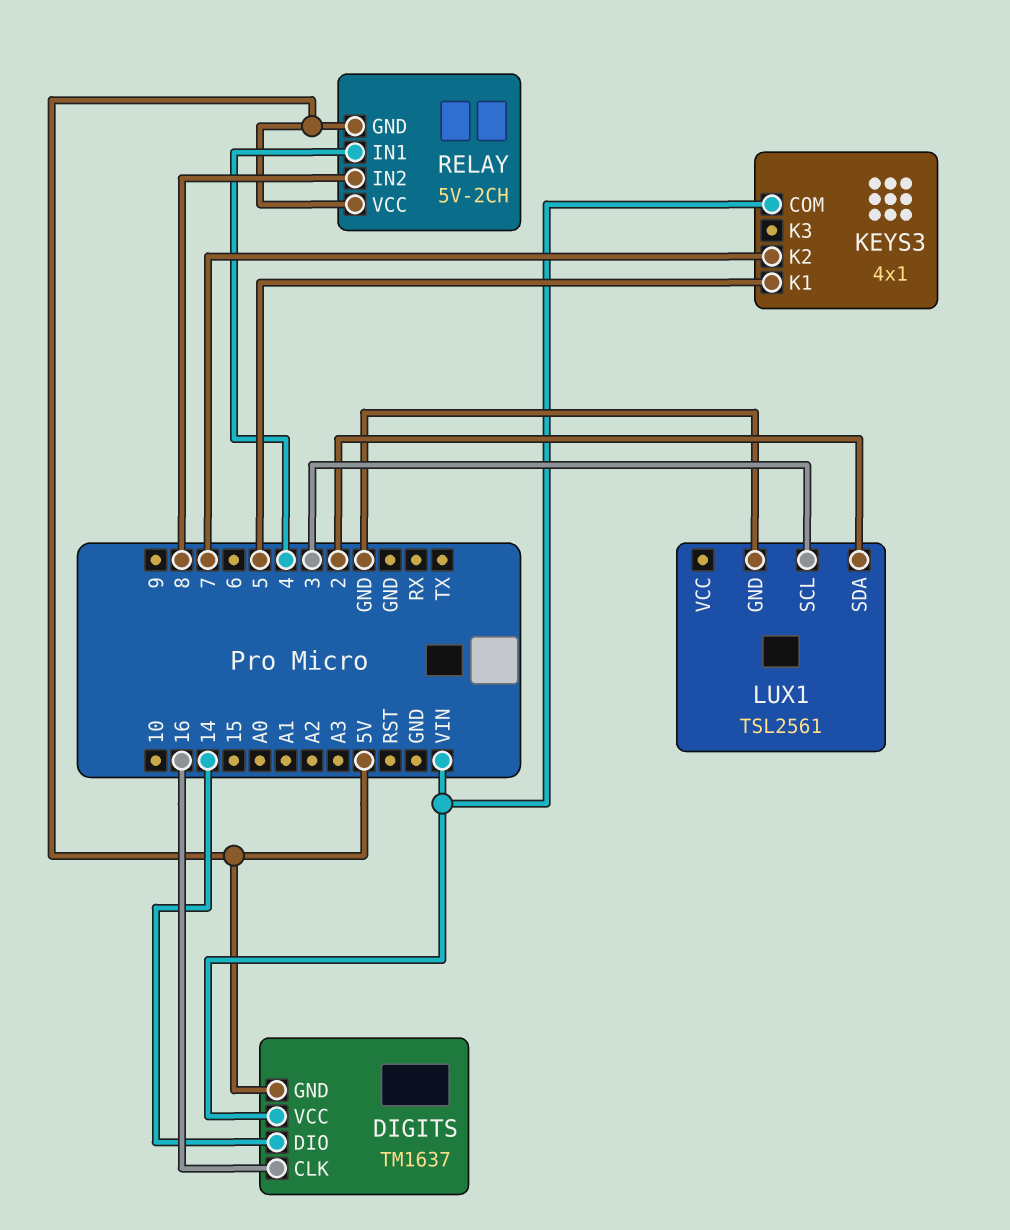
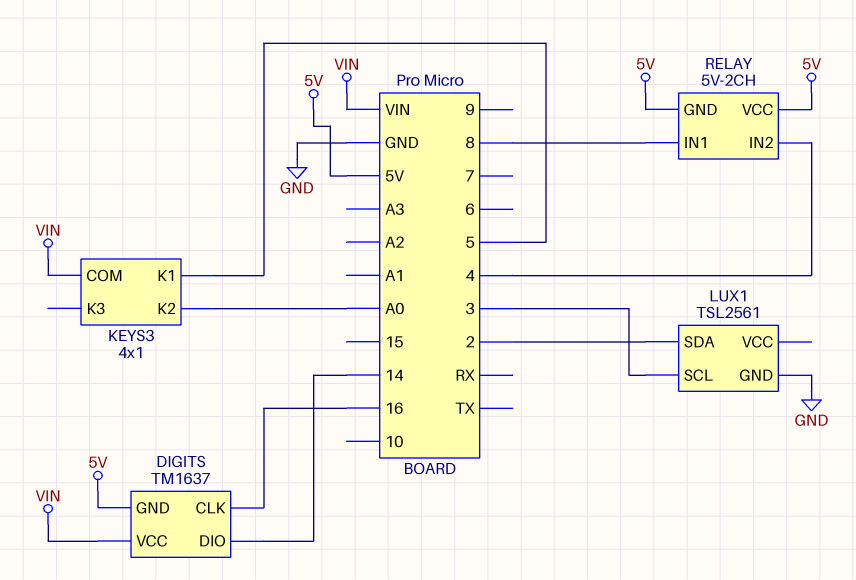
KEYS3 pin K2: 7 -> A0
RELAY pin IN1: 4 -> 8
RELAY pin IN2: 8 -> 4

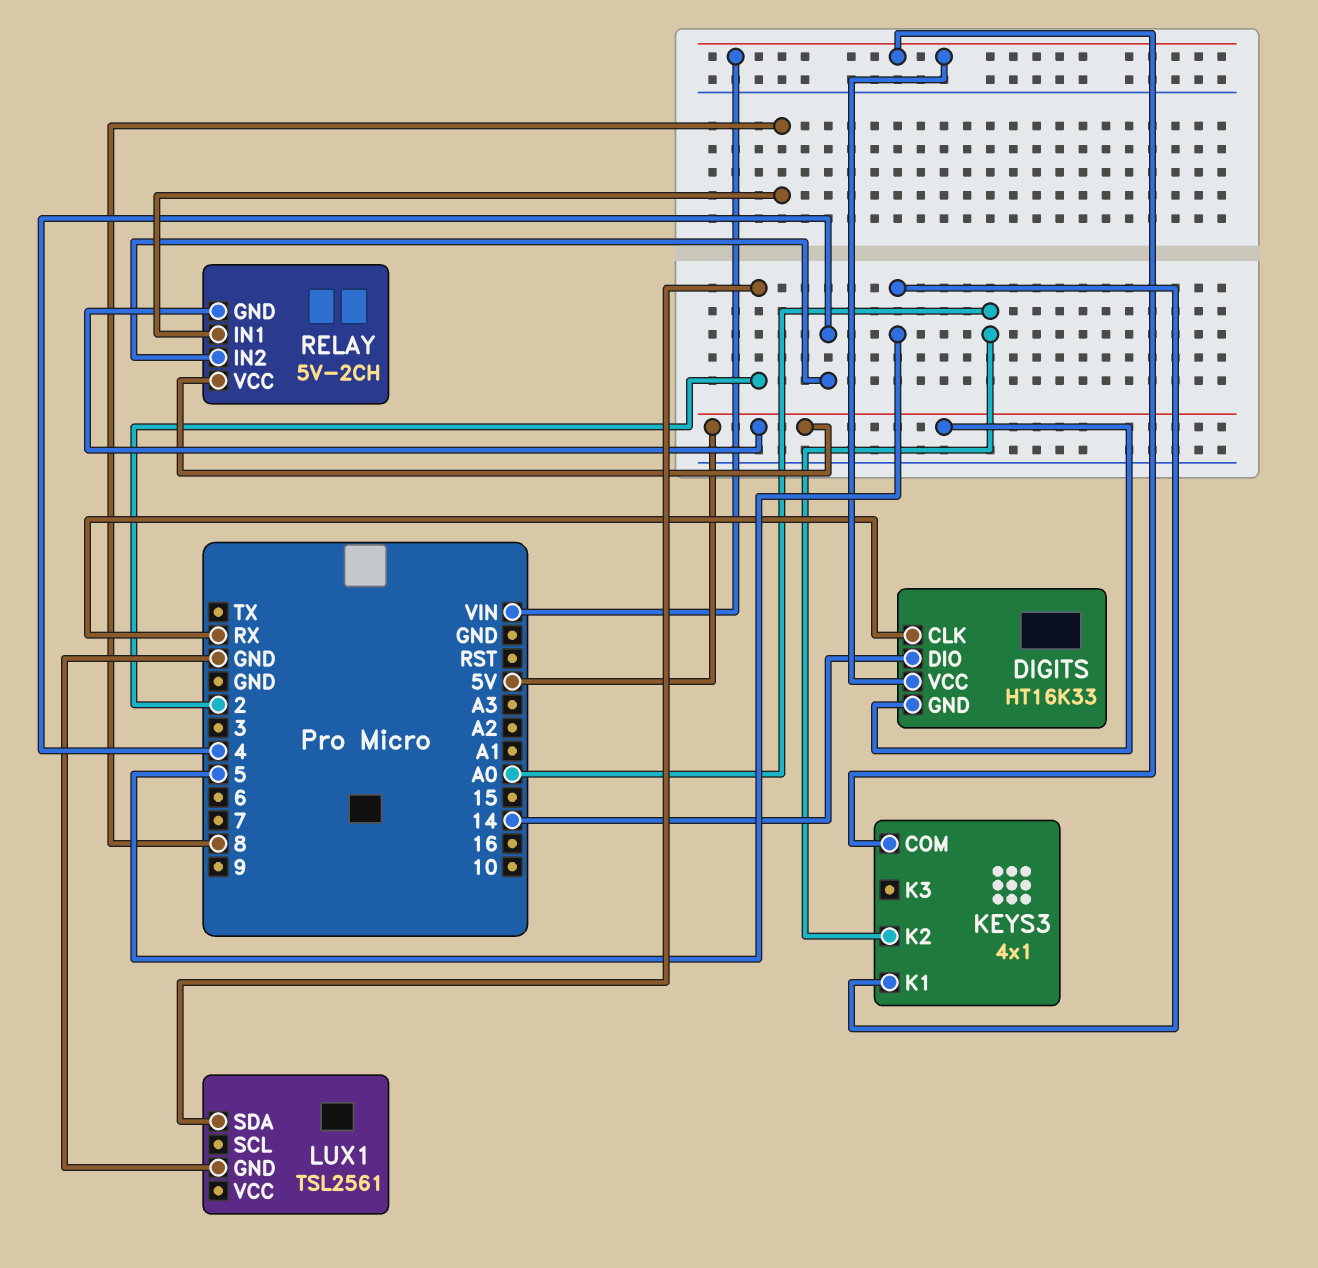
DIGITS: TM1637 -> HT16K33
DIGITS pin CLK: 16 -> RX
LUX1 pin SCL: 3 -> none

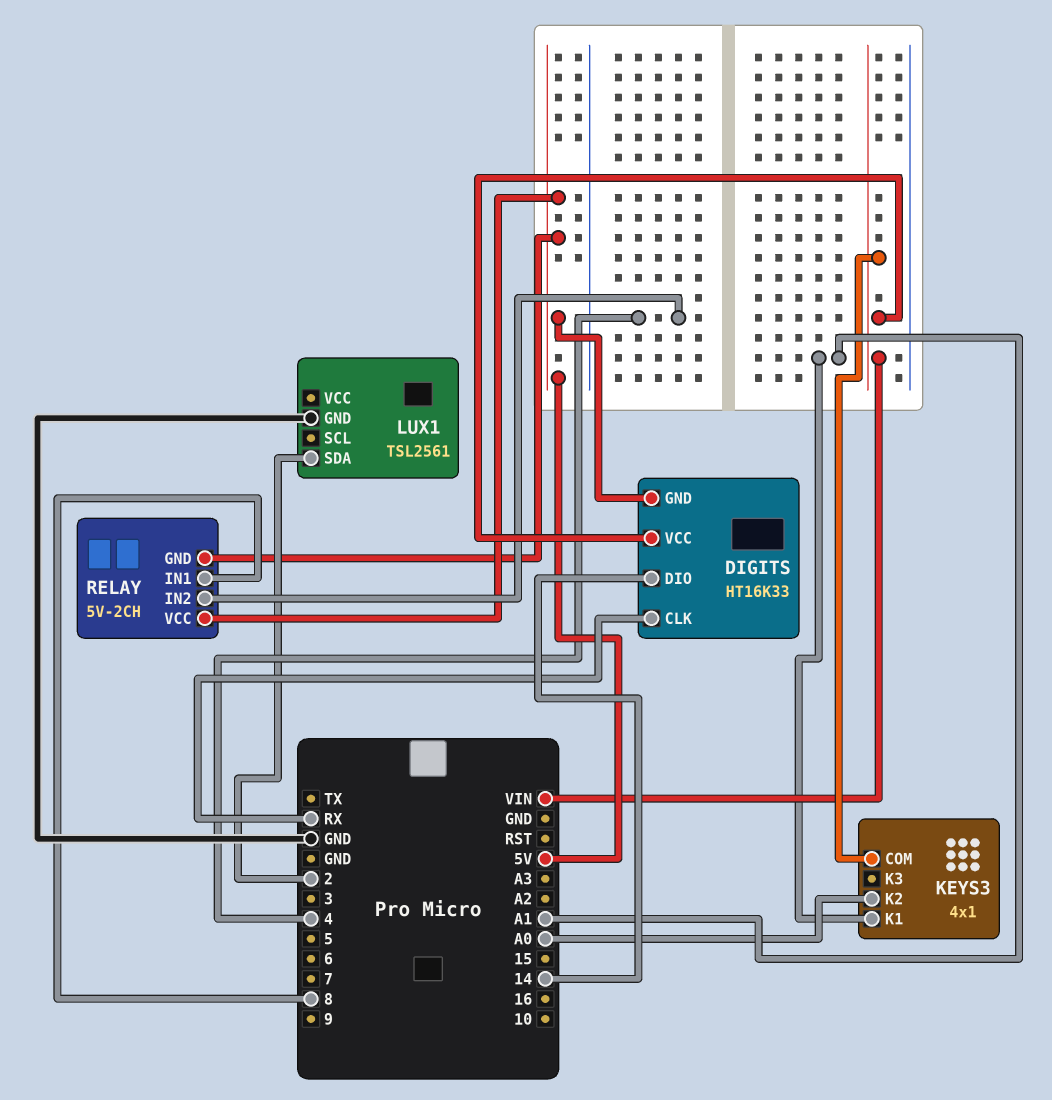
KEYS3 pin K1: 5 -> A1

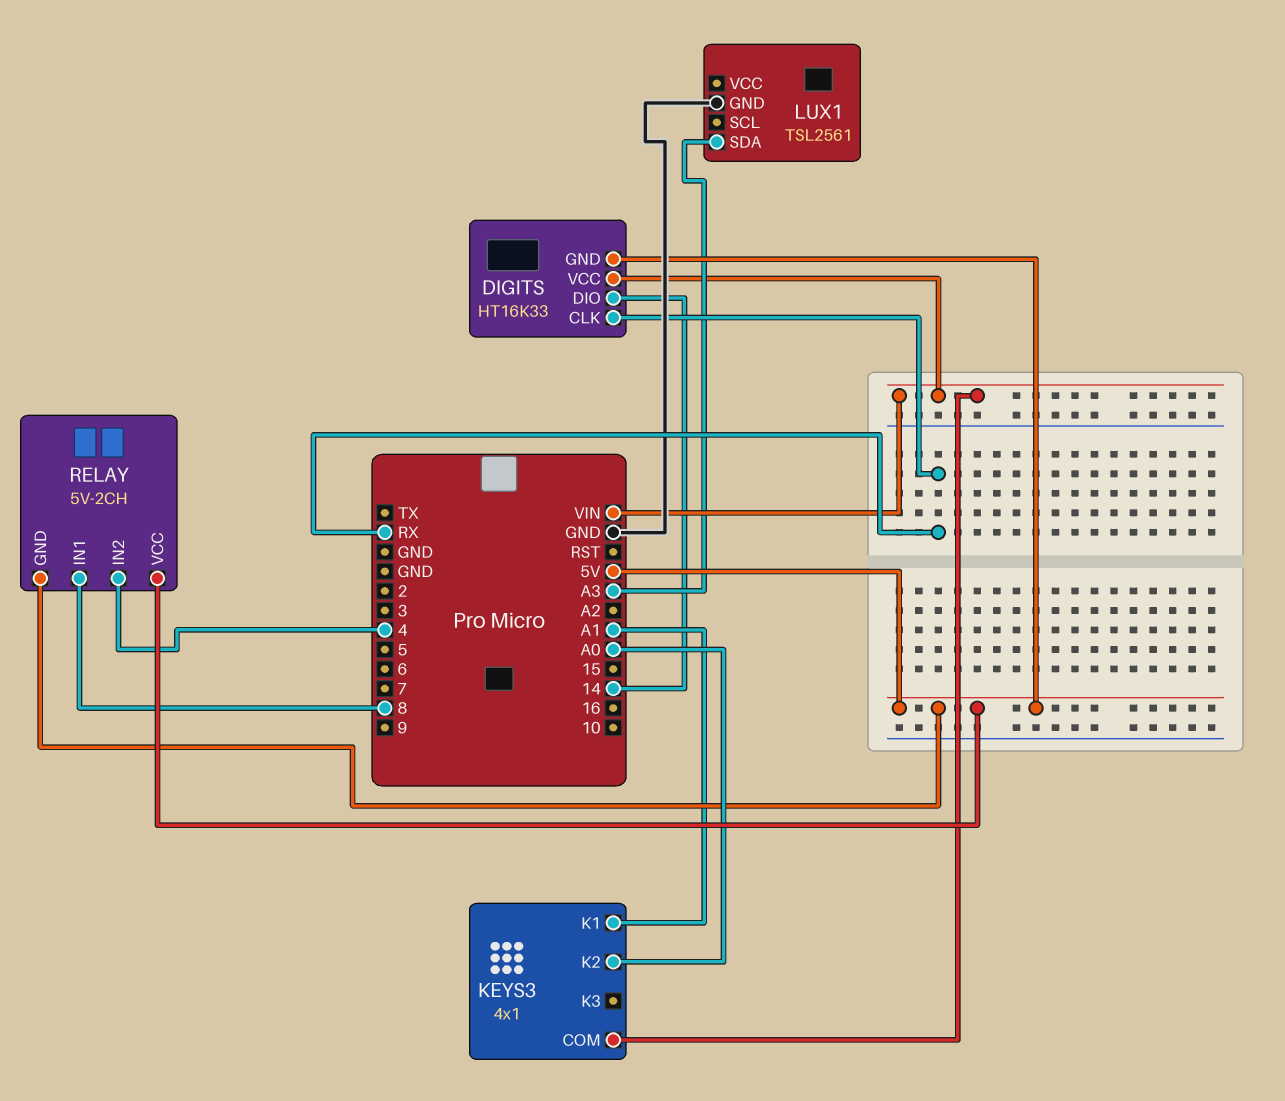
LUX1 pin SDA: 2 -> A3

